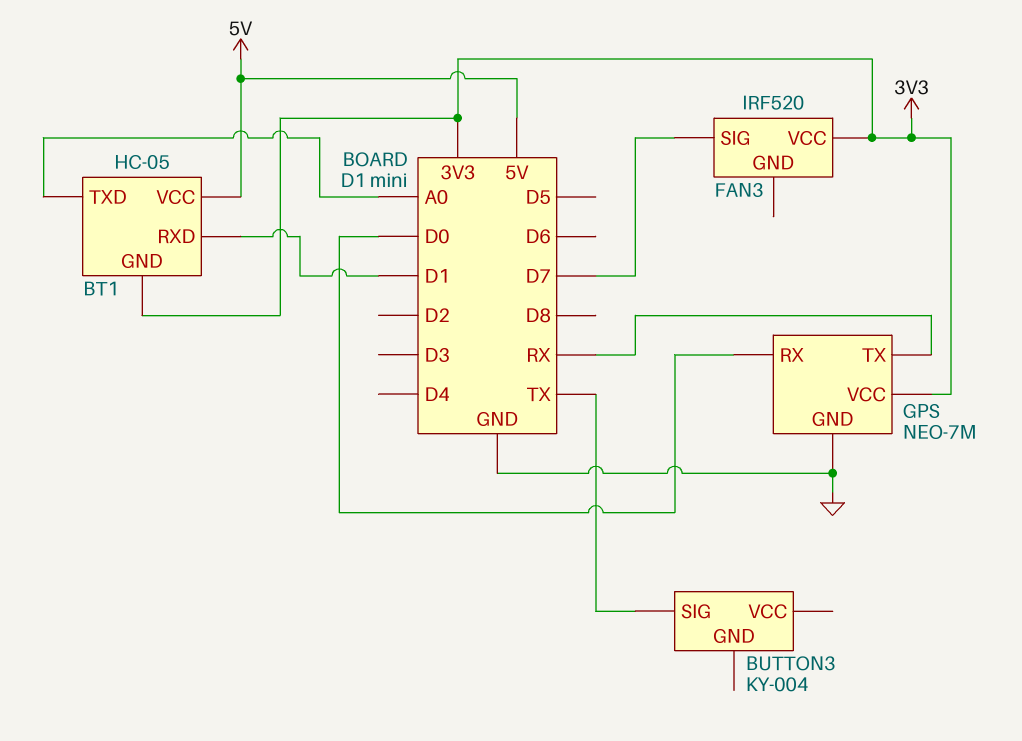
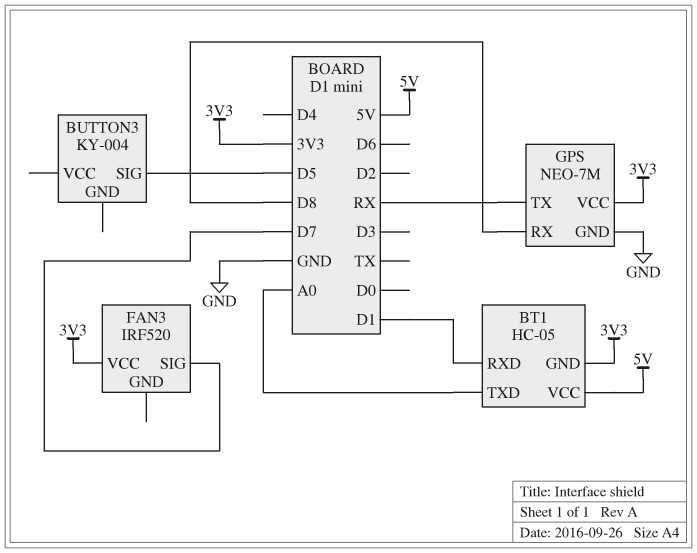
BUTTON3 pin SIG: TX -> D5
GPS pin RX: D0 -> D8

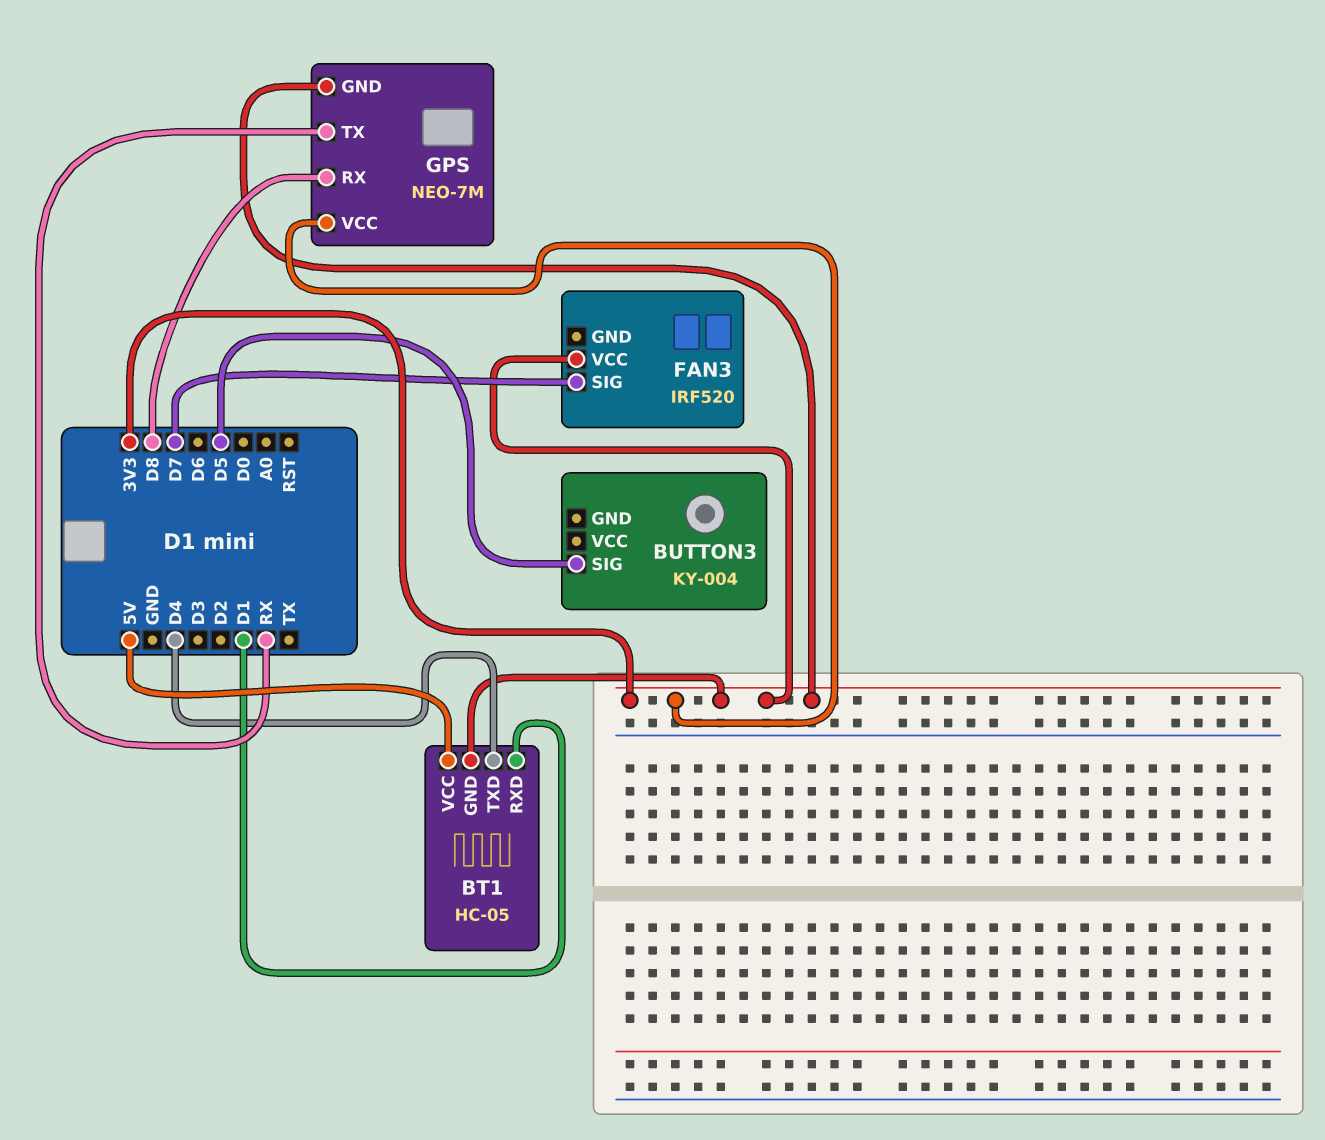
BT1 pin TXD: A0 -> D4
GPS pin GND: GND -> 3V3

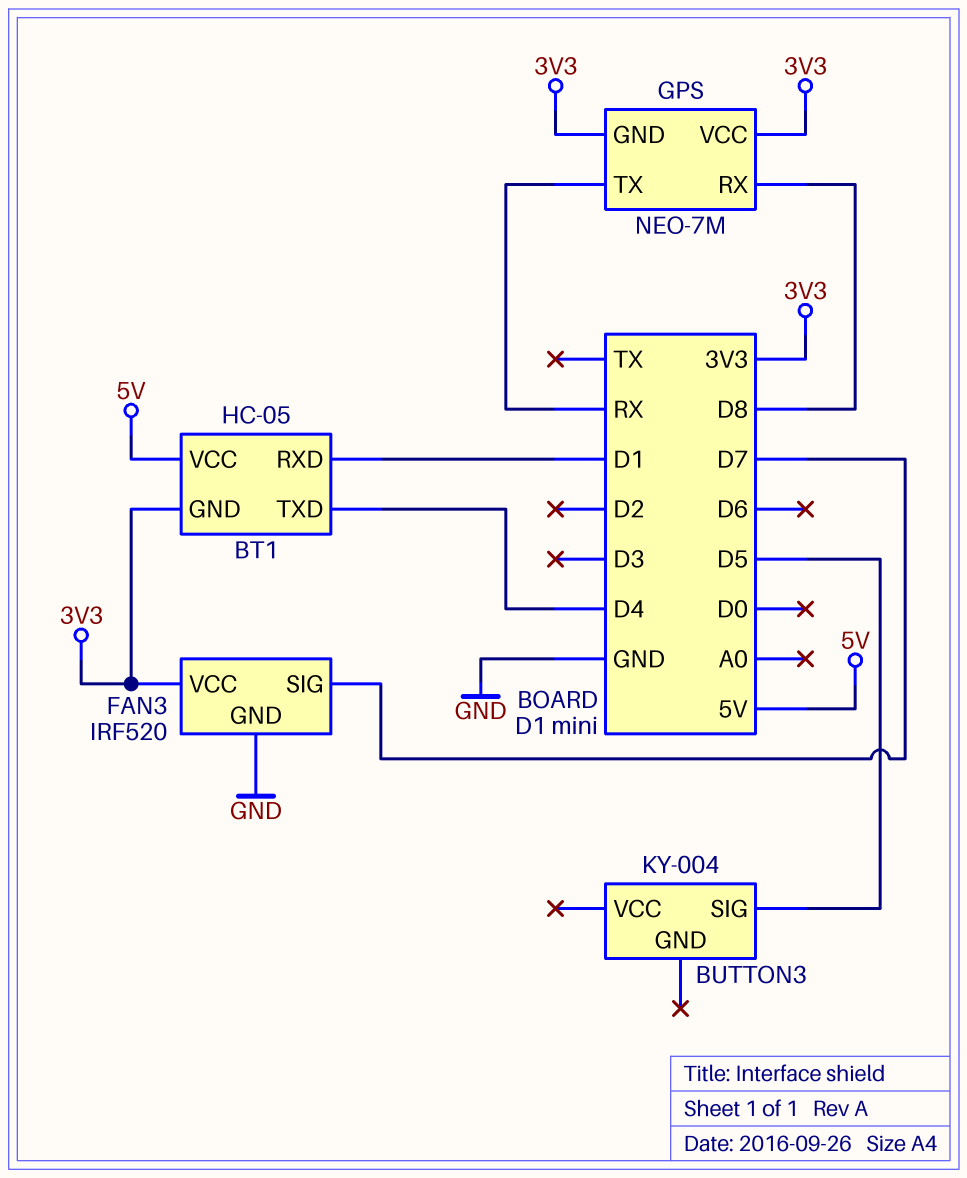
FAN3 pin GND: none -> GND

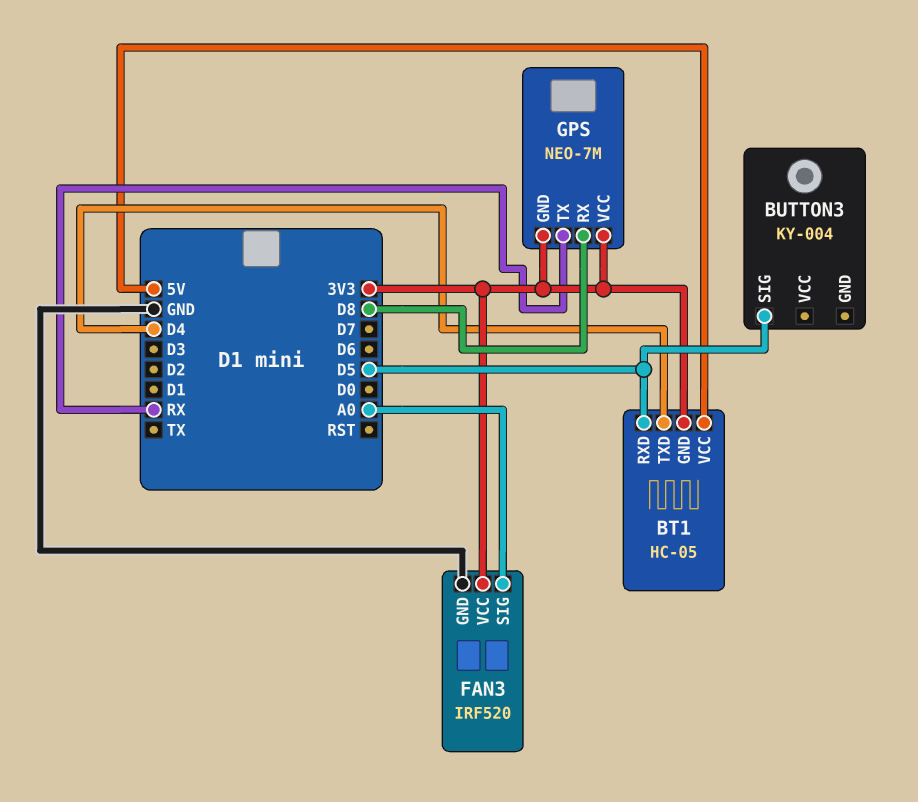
BT1 pin RXD: D1 -> D5
FAN3 pin SIG: D7 -> A0

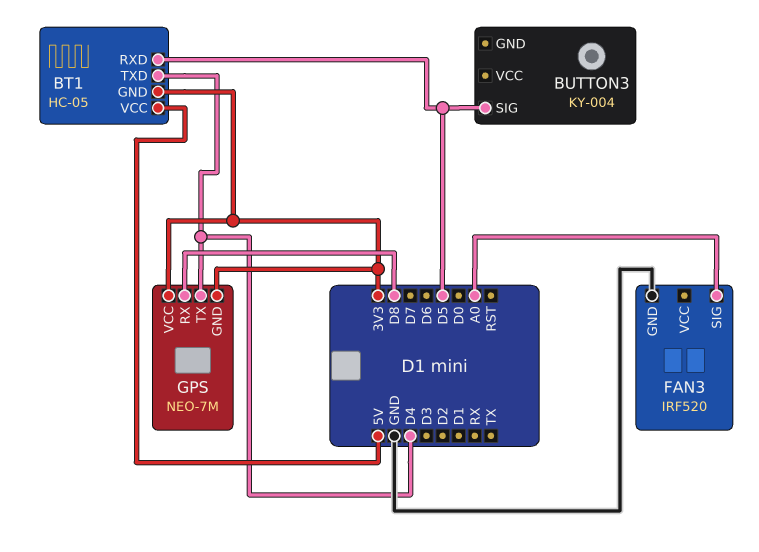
FAN3 pin VCC: 3V3 -> none
GPS pin TX: RX -> D4

